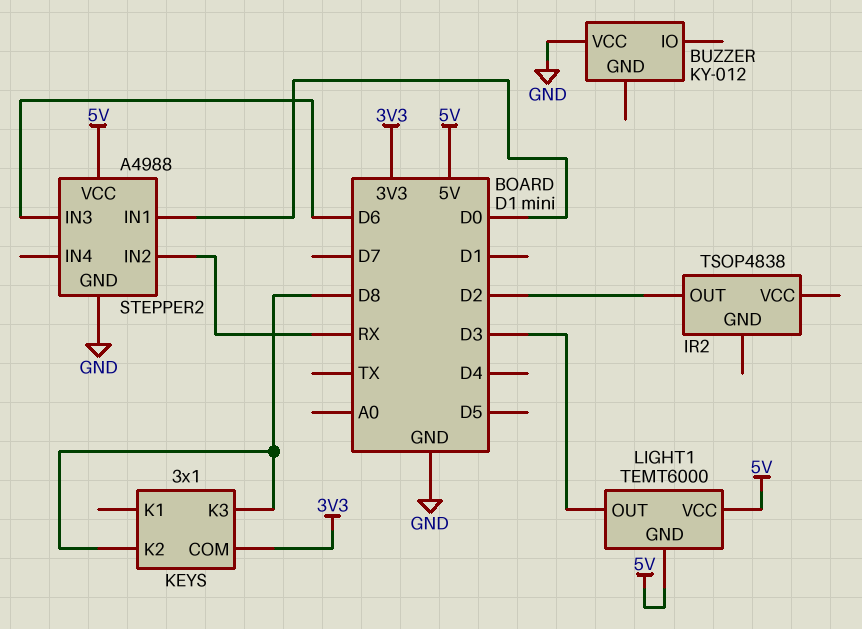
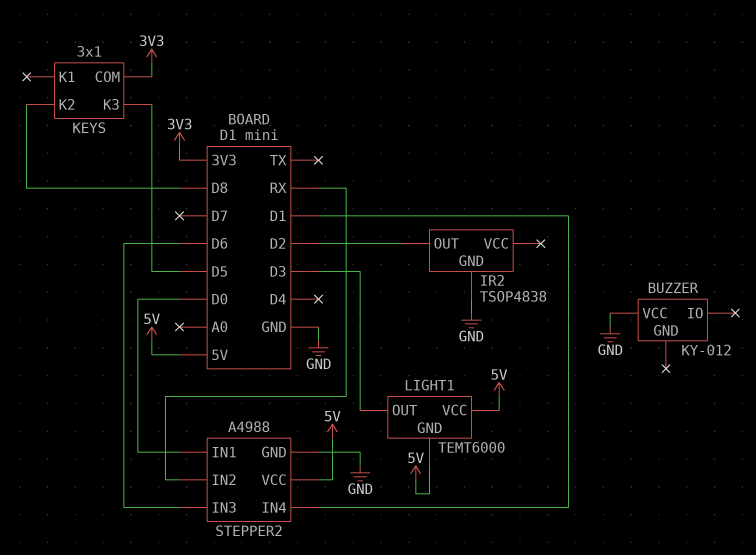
IR2 pin GND: none -> GND
KEYS pin K3: D8 -> D5
STEPPER2 pin IN4: none -> D1

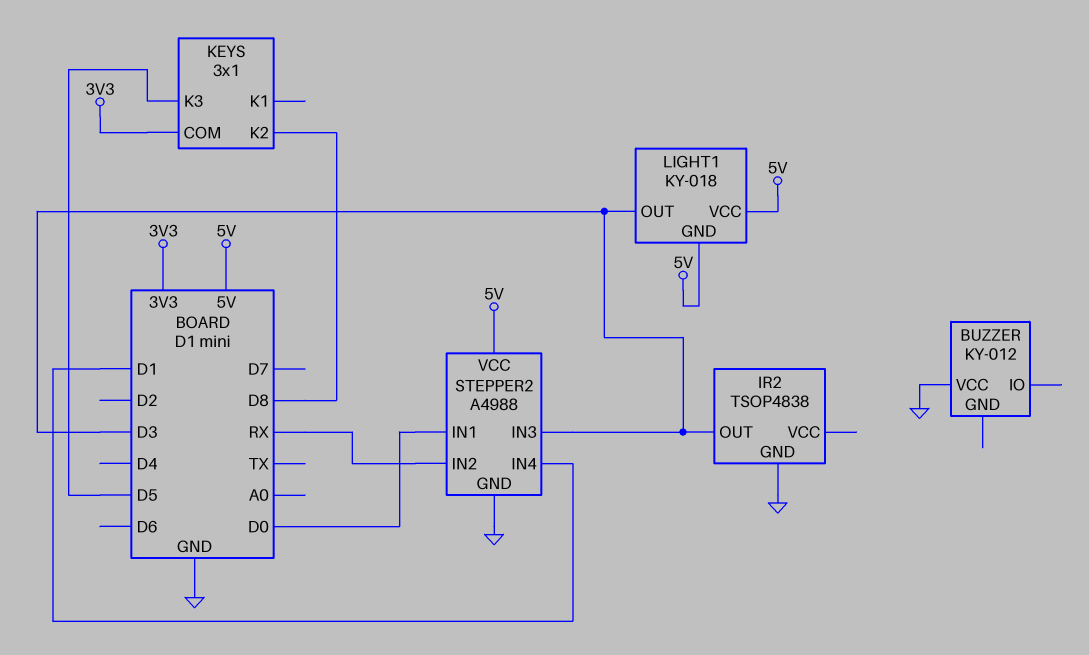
IR2 pin OUT: D2 -> D3
LIGHT1: TEMT6000 -> KY-018
STEPPER2 pin IN3: D6 -> D3

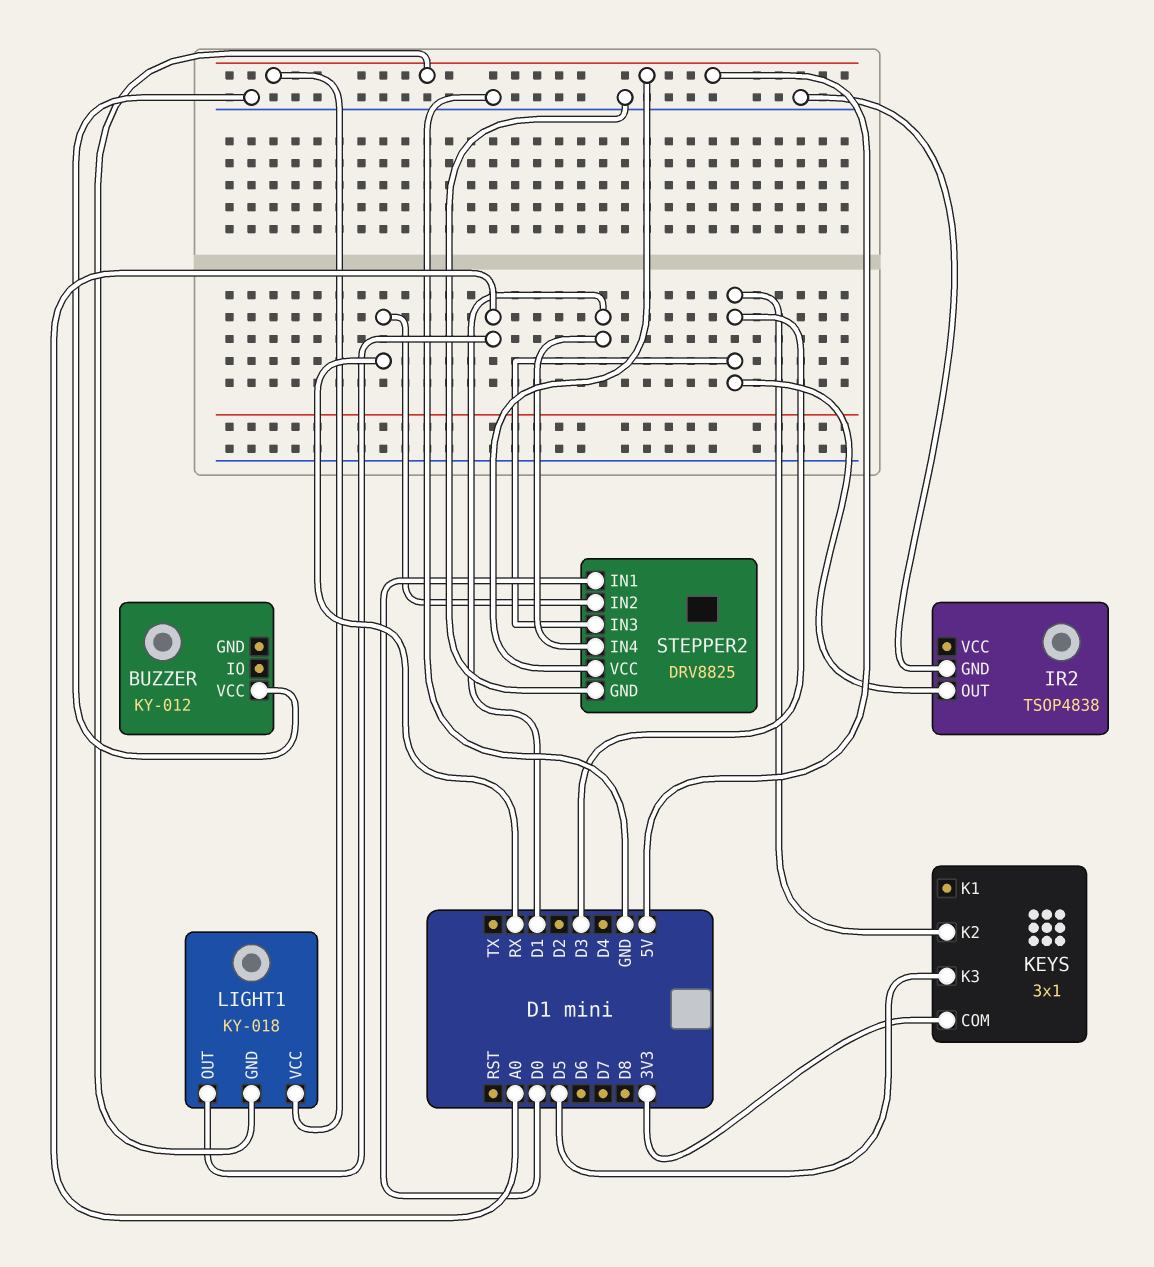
KEYS pin K2: D8 -> D3
LIGHT1 pin OUT: D3 -> A0
STEPPER2: A4988 -> DRV8825

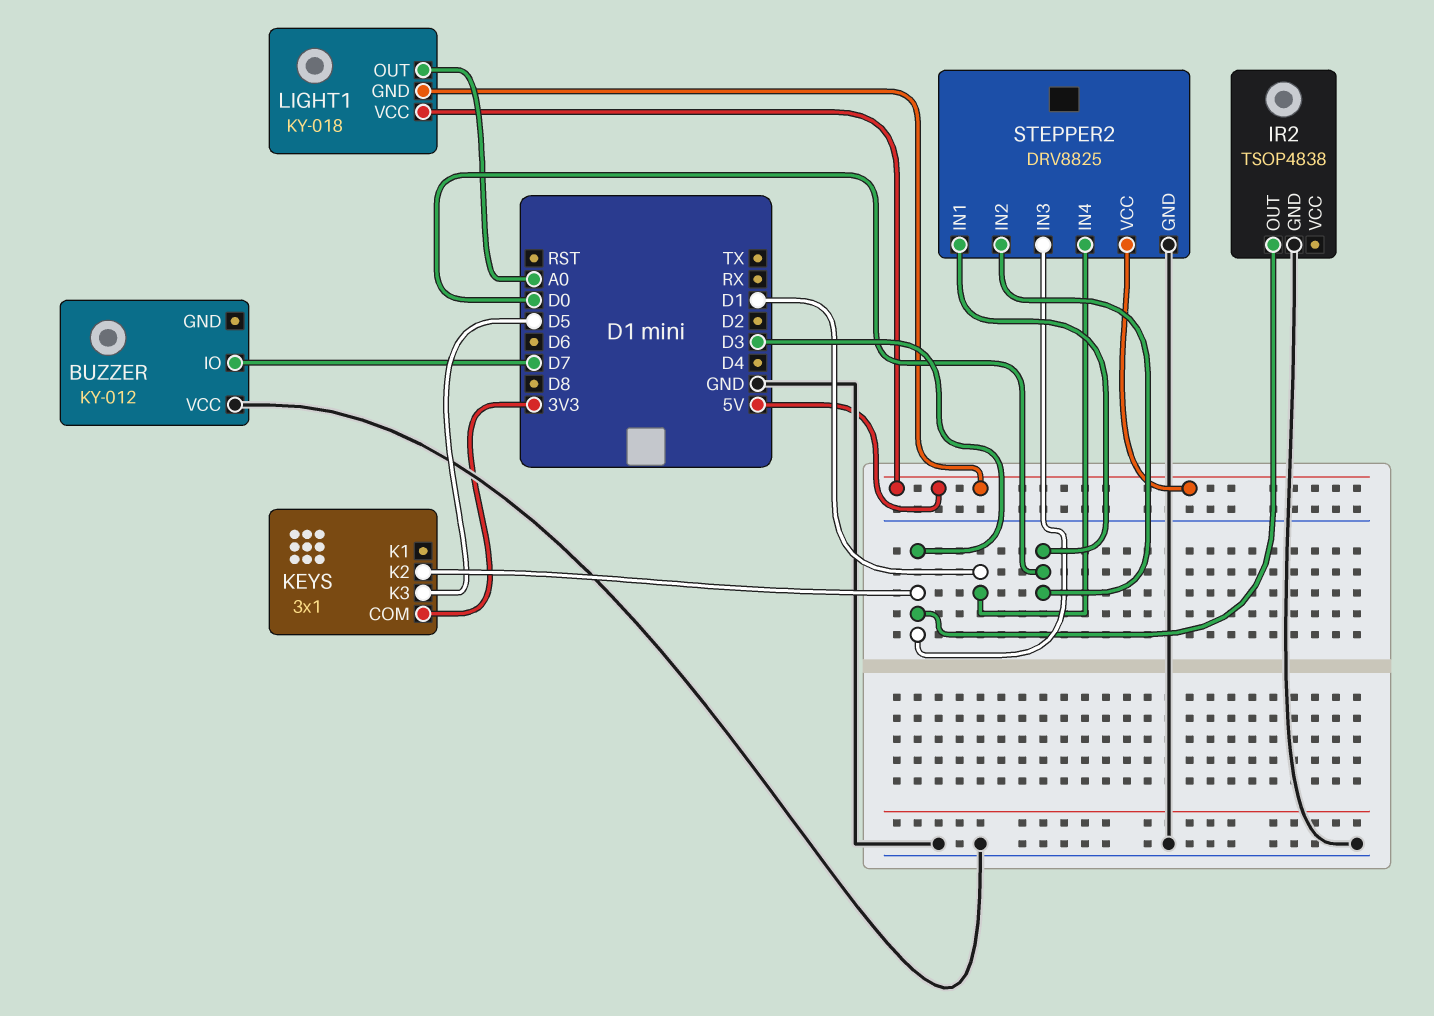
BUZZER pin IO: none -> D7
STEPPER2 pin IN2: RX -> D0

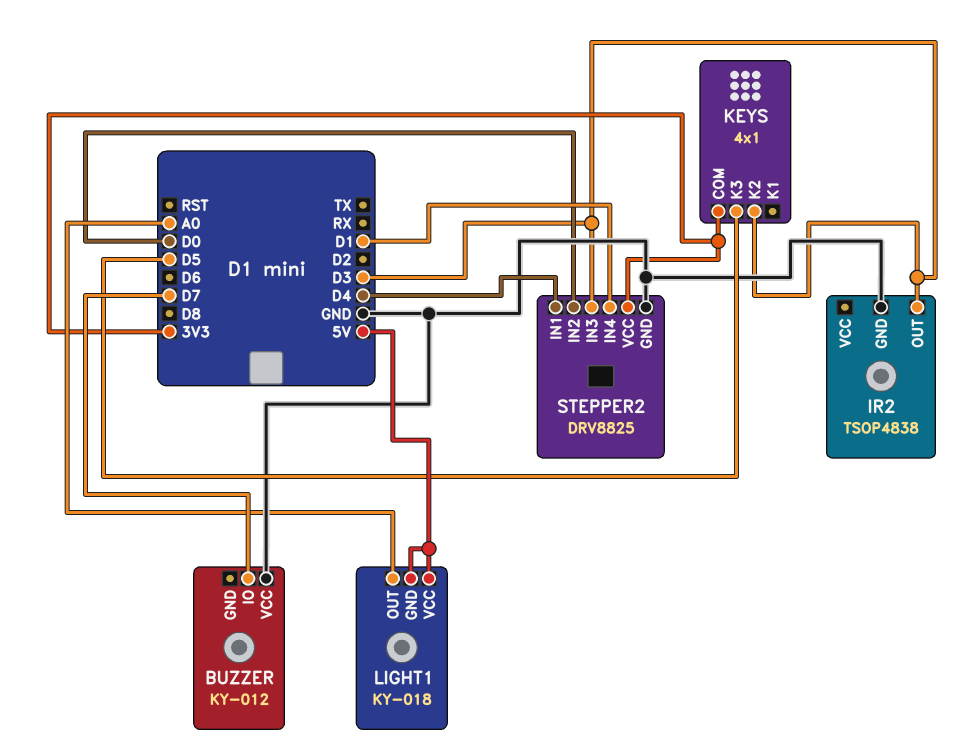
KEYS: 3x1 -> 4x1
STEPPER2 pin IN1: D0 -> D4
STEPPER2 pin VCC: 5V -> 3V3

